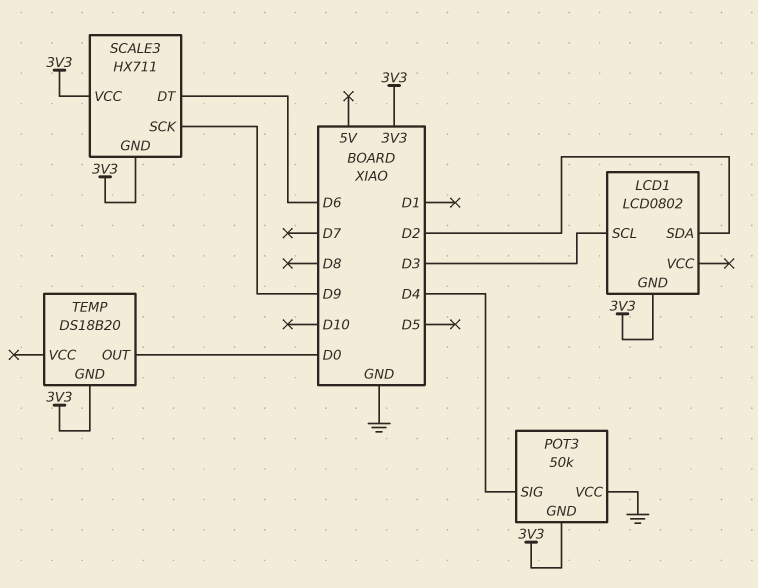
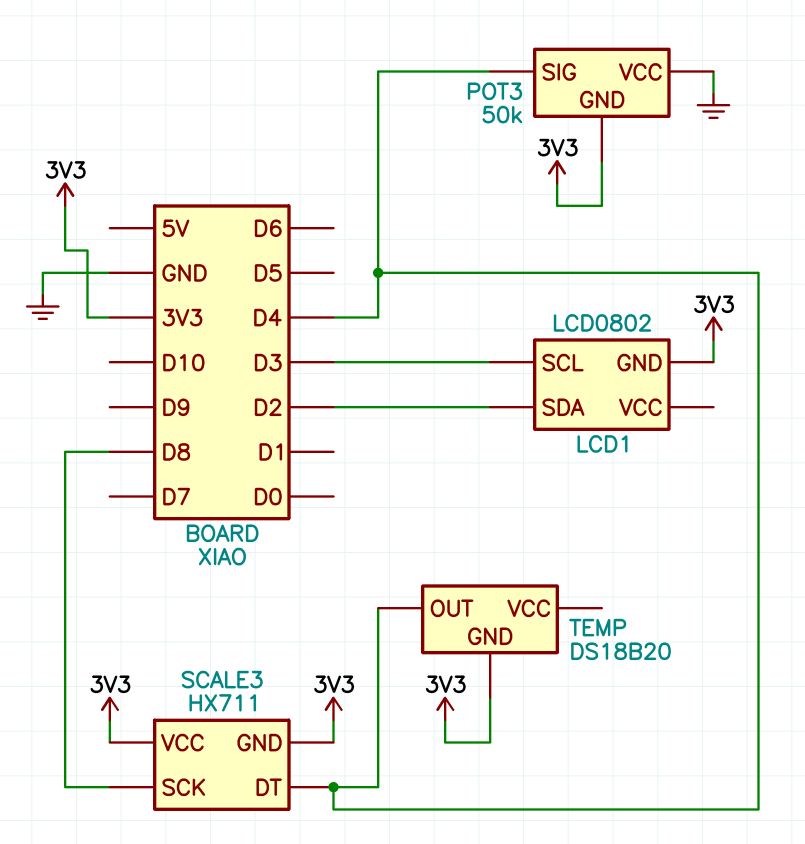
SCALE3 pin DT: D6 -> D4
SCALE3 pin SCK: D9 -> D8
TEMP pin OUT: D0 -> D4

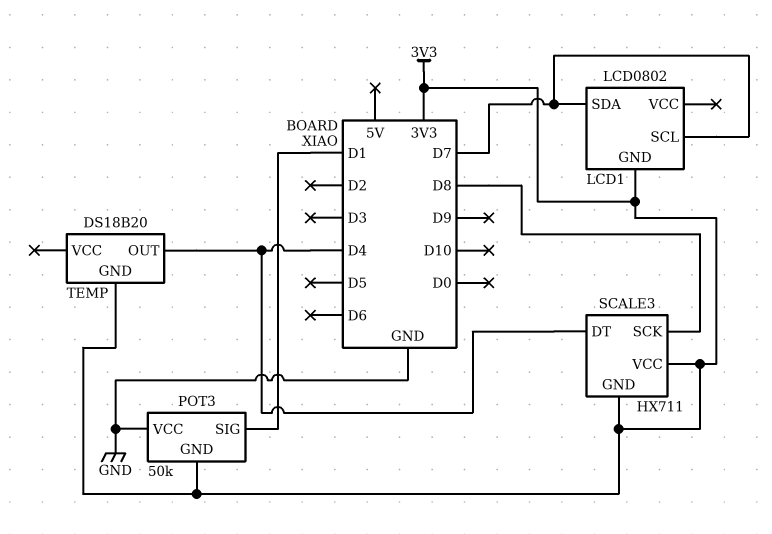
LCD1 pin SCL: D3 -> D7
LCD1 pin SDA: D2 -> D7
POT3 pin SIG: D4 -> D1

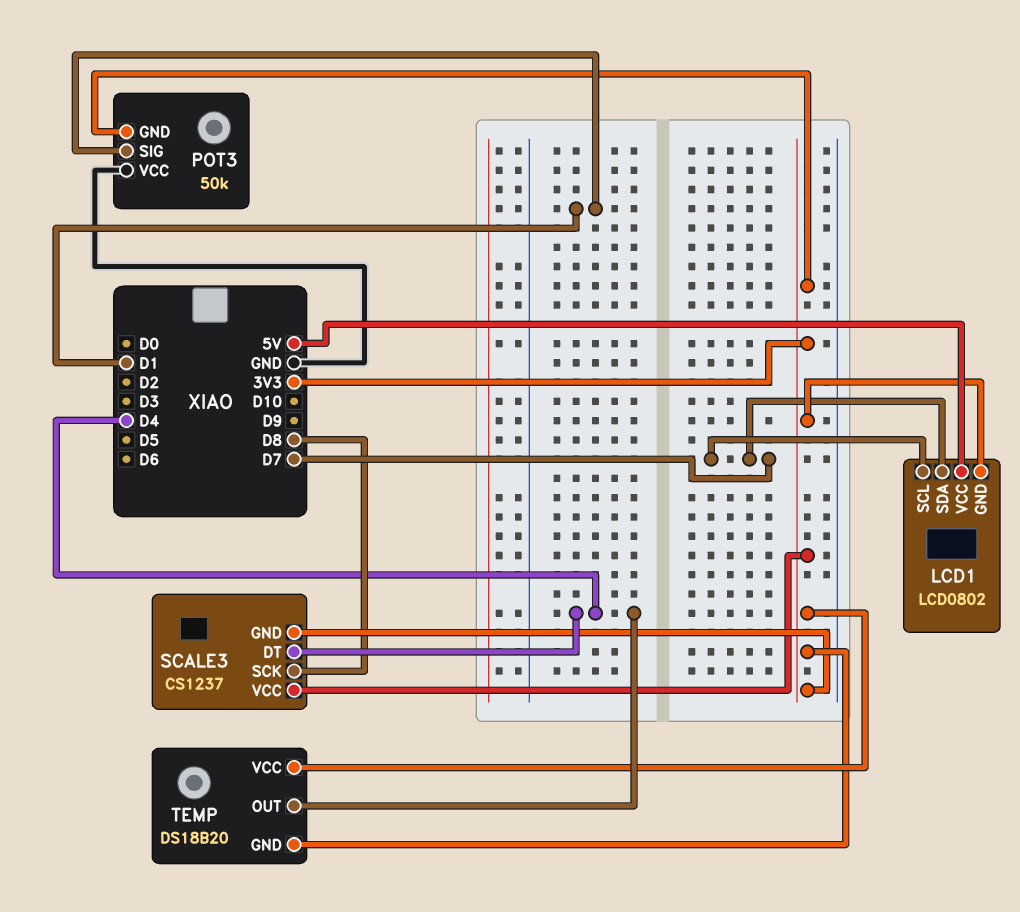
LCD1 pin VCC: none -> 5V
SCALE3: HX711 -> CS1237
TEMP pin VCC: none -> 3V3

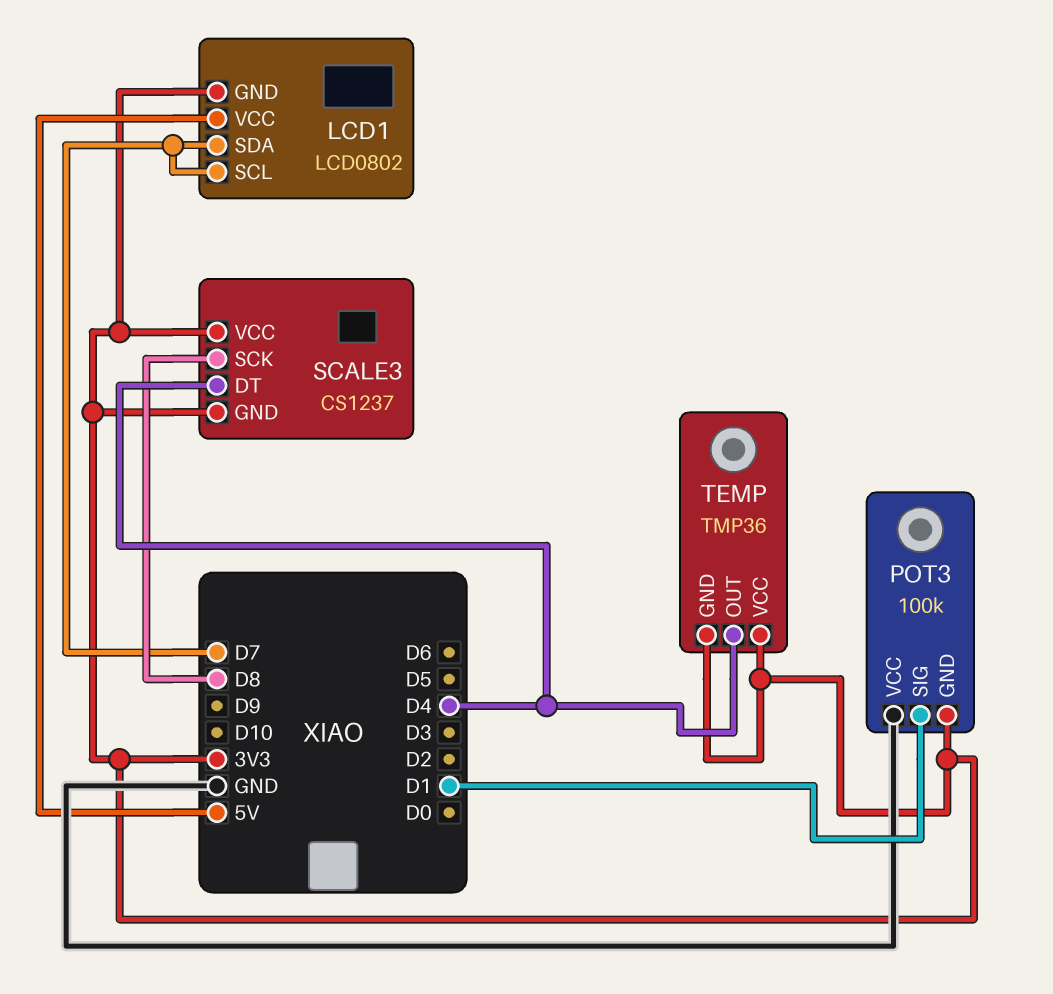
POT3: 50k -> 100k
TEMP: DS18B20 -> TMP36

